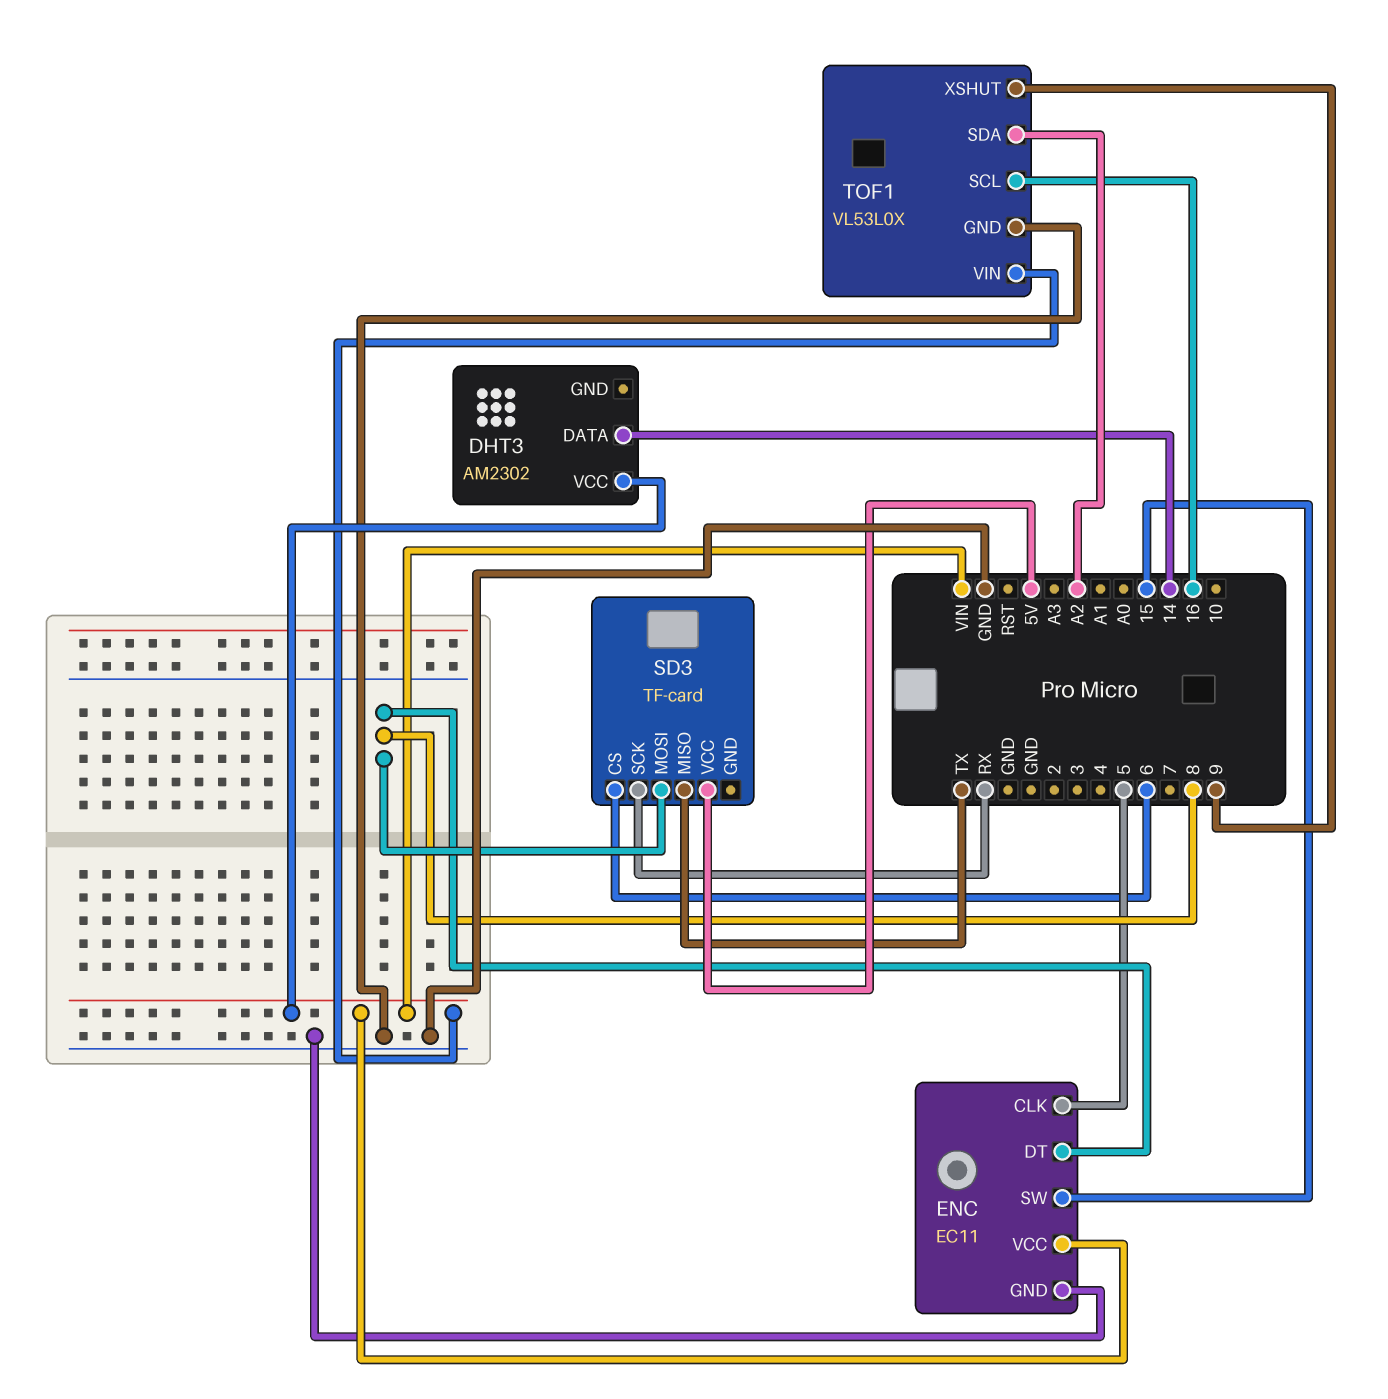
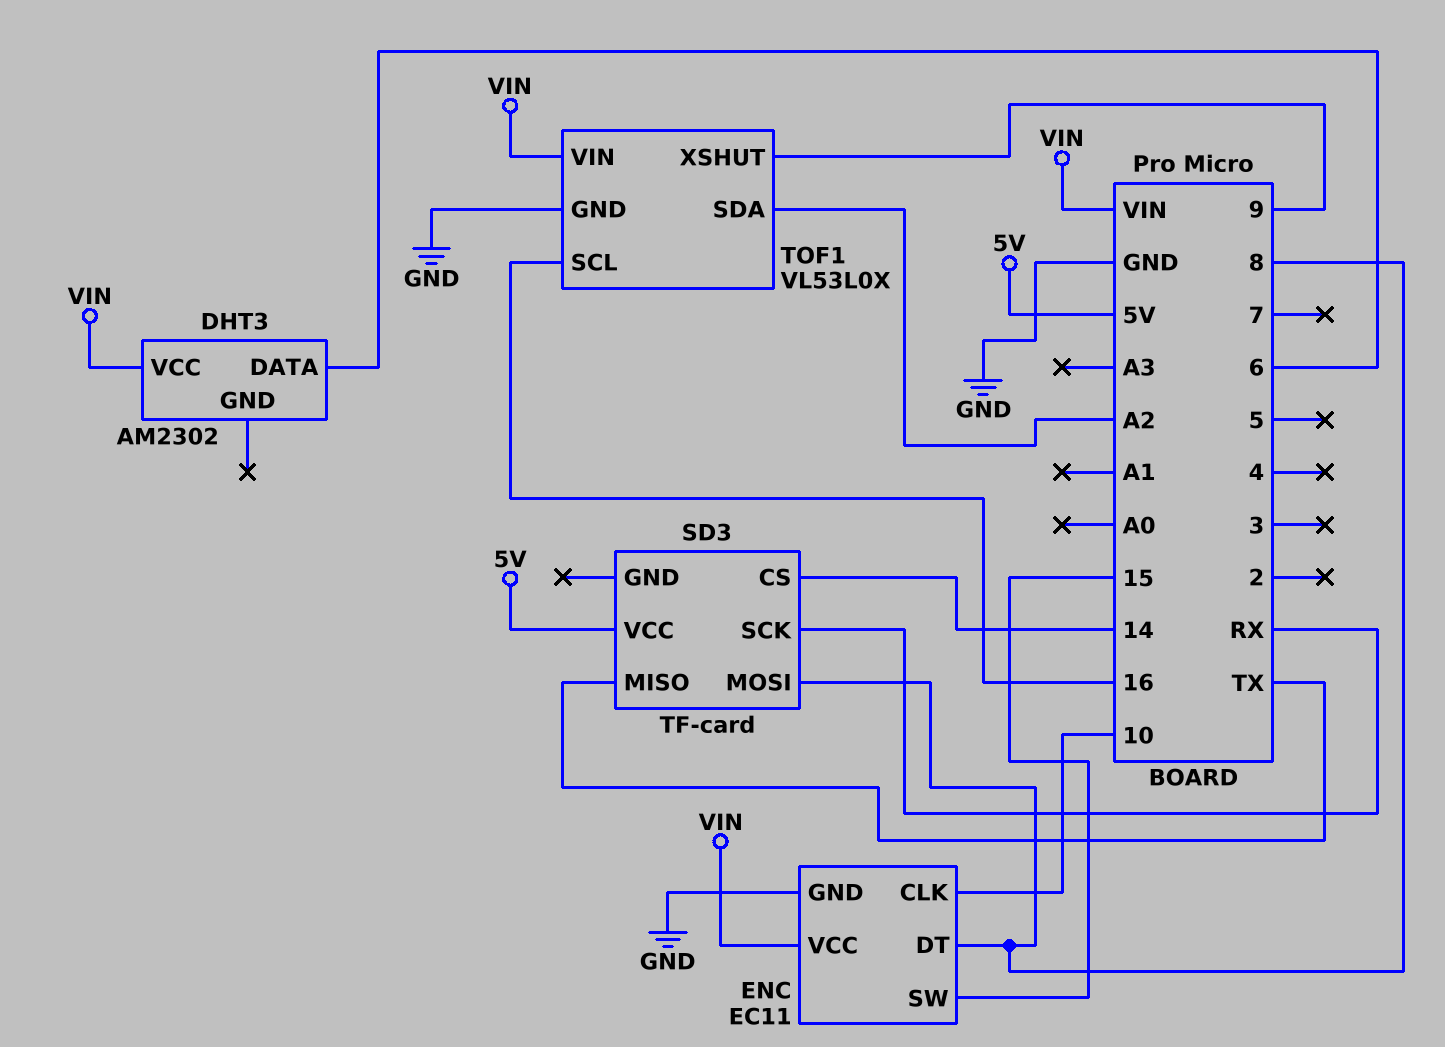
DHT3 pin DATA: 14 -> 6
ENC pin CLK: 5 -> 10
SD3 pin CS: 6 -> 14

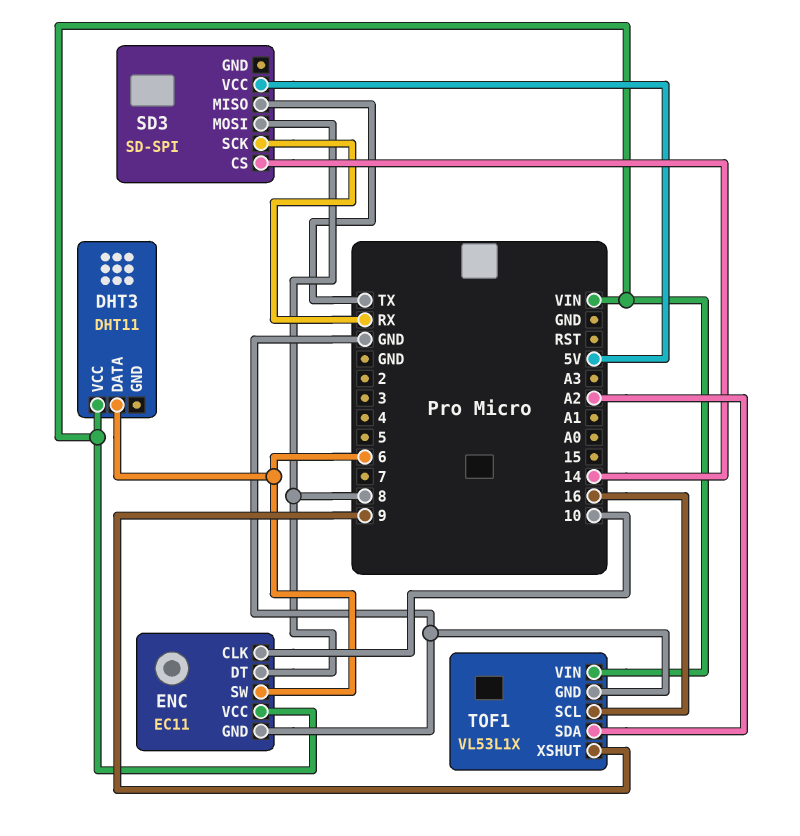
DHT3: AM2302 -> DHT11
ENC pin SW: 15 -> 6
SD3: TF-card -> SD-SPI
TOF1: VL53L0X -> VL53L1X

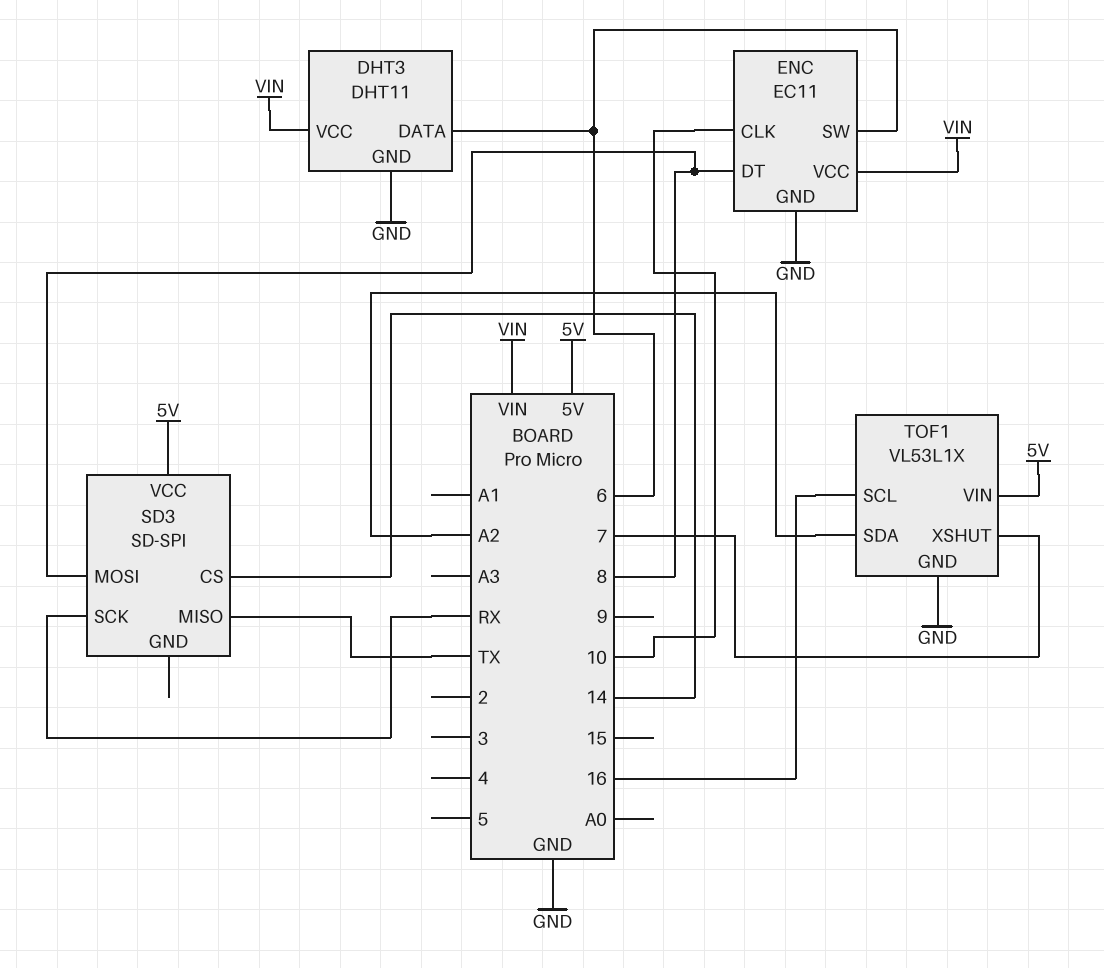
DHT3 pin GND: none -> GND
TOF1 pin VIN: VIN -> 5V
TOF1 pin XSHUT: 9 -> 7

